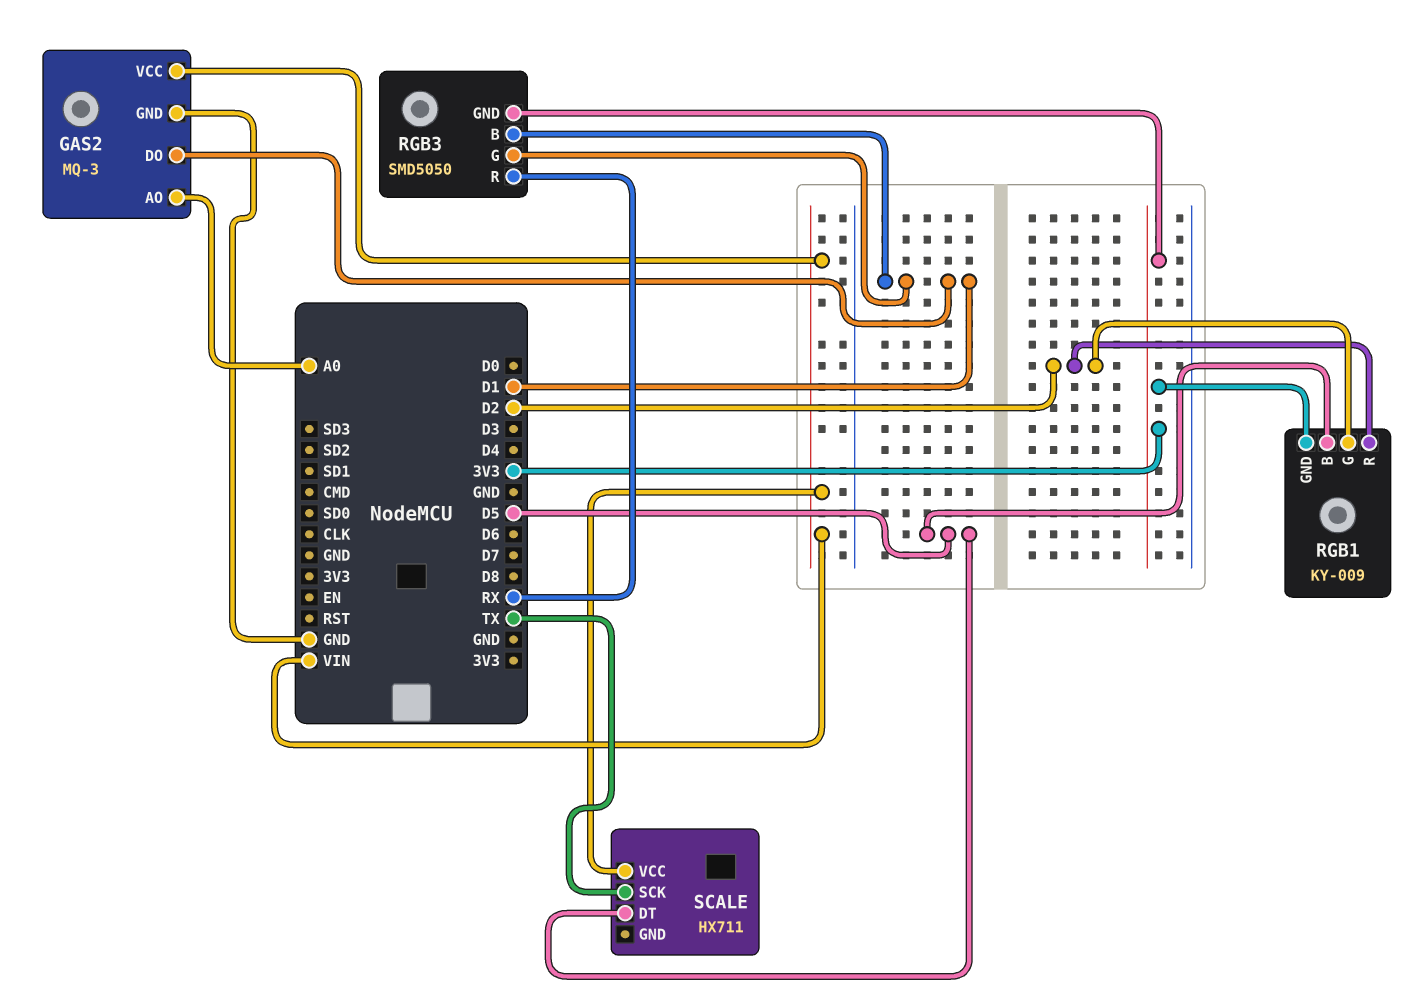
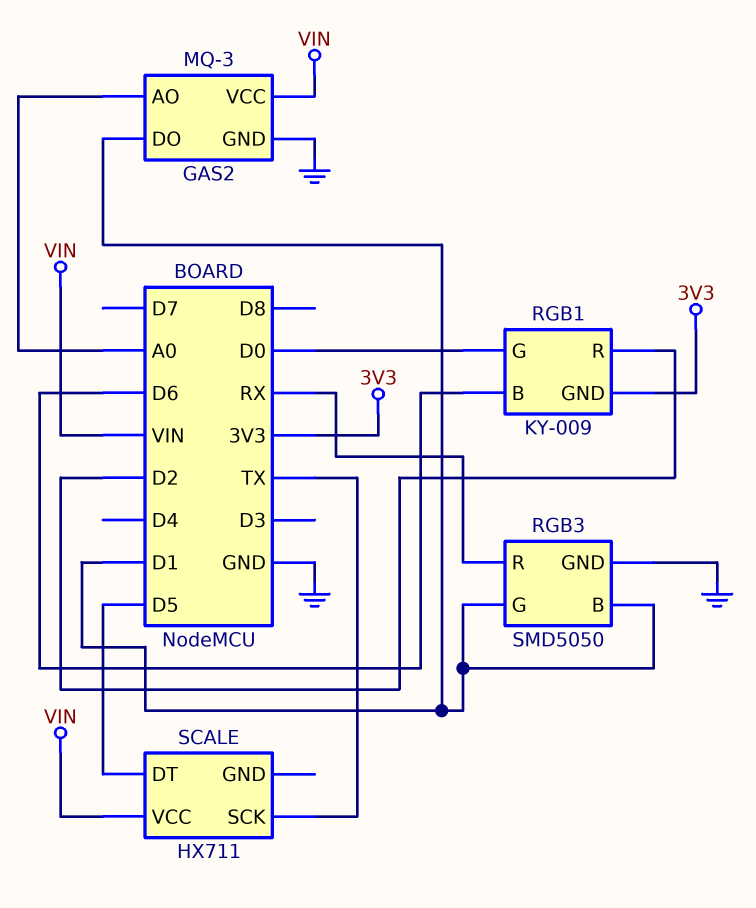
RGB1 pin B: D5 -> D6
RGB1 pin G: D2 -> D0
RGB3 pin GND: 3V3 -> GND

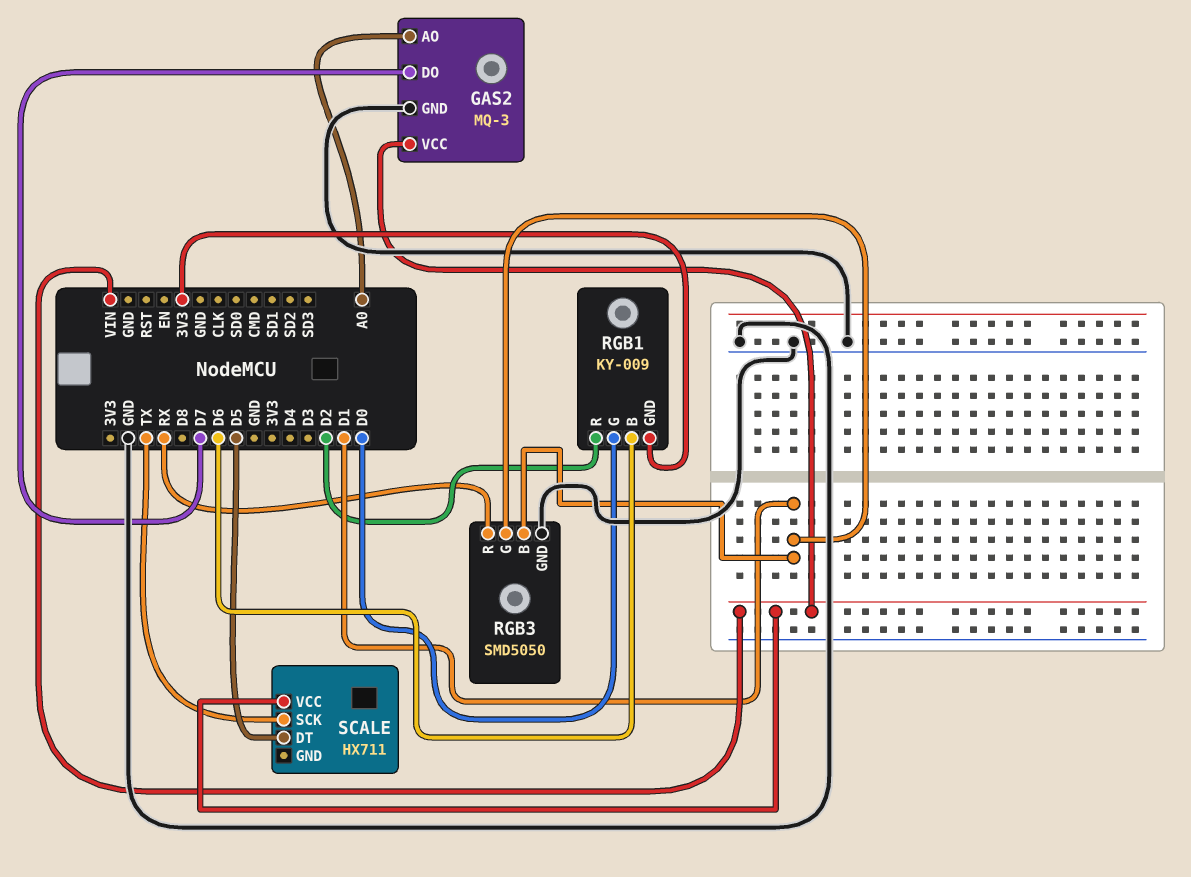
GAS2 pin DO: D1 -> D7

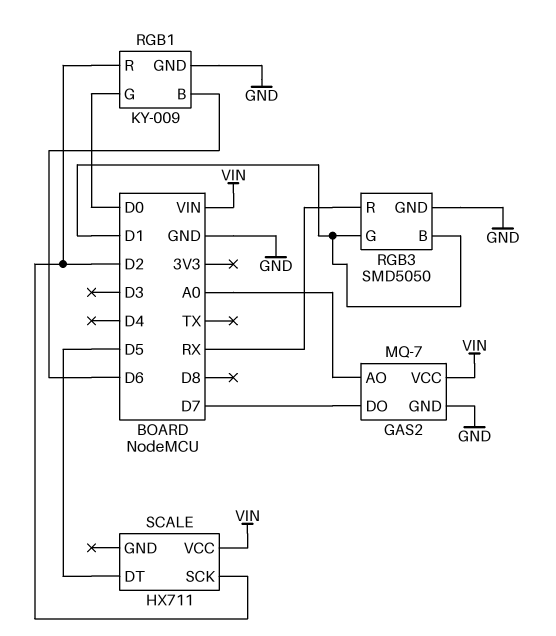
GAS2: MQ-3 -> MQ-7
RGB1 pin GND: 3V3 -> GND
SCALE pin SCK: TX -> D2

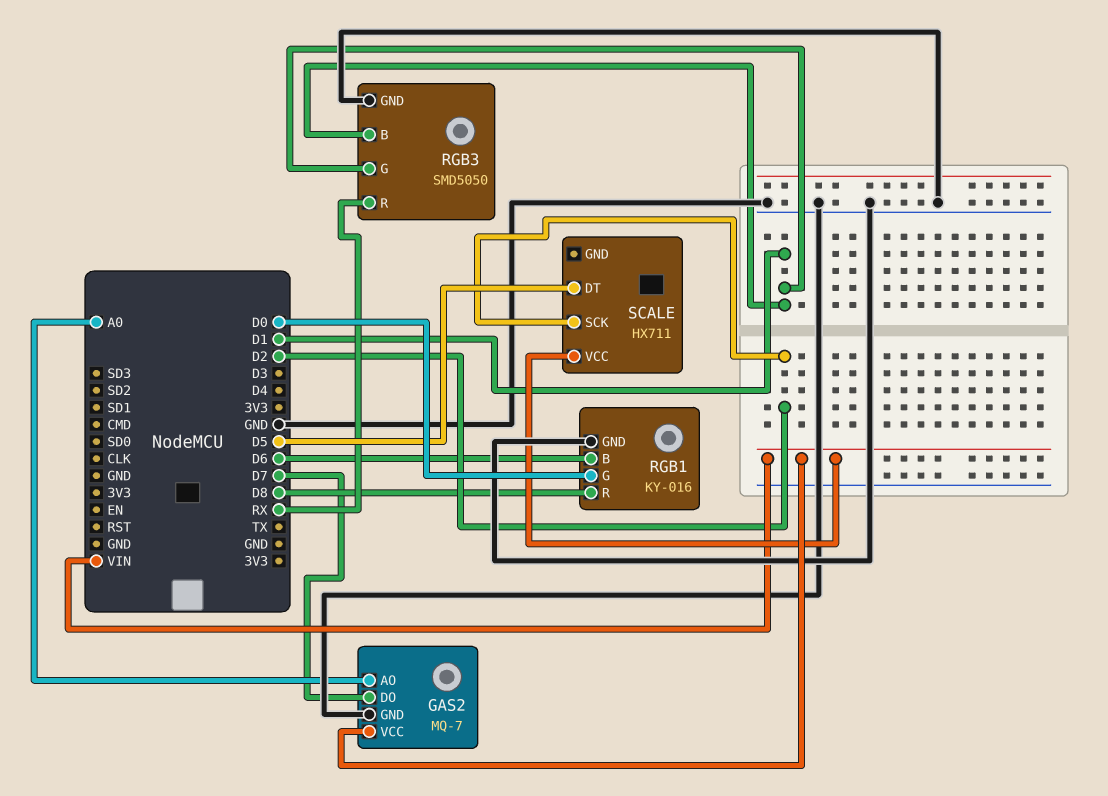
RGB1: KY-009 -> KY-016
RGB1 pin R: D2 -> D8

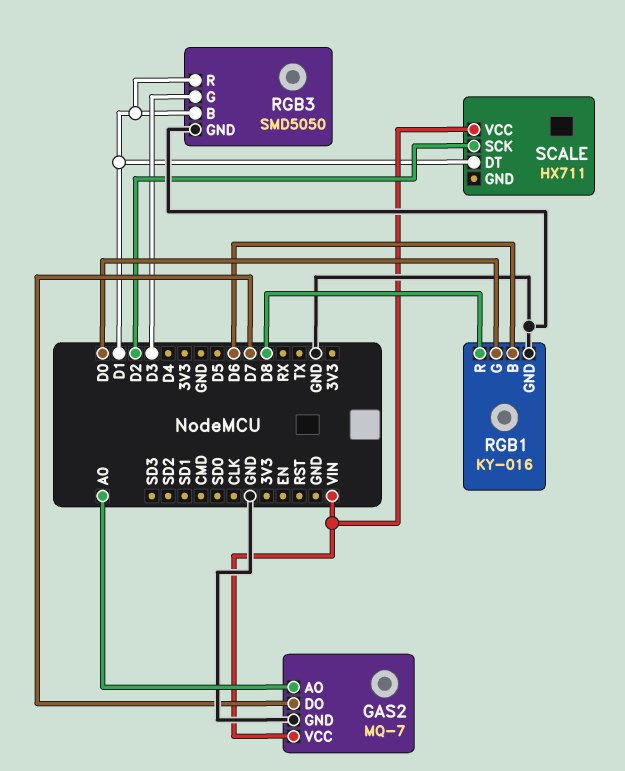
RGB3 pin G: D1 -> D3
RGB3 pin R: RX -> D1
SCALE pin DT: D5 -> D1

